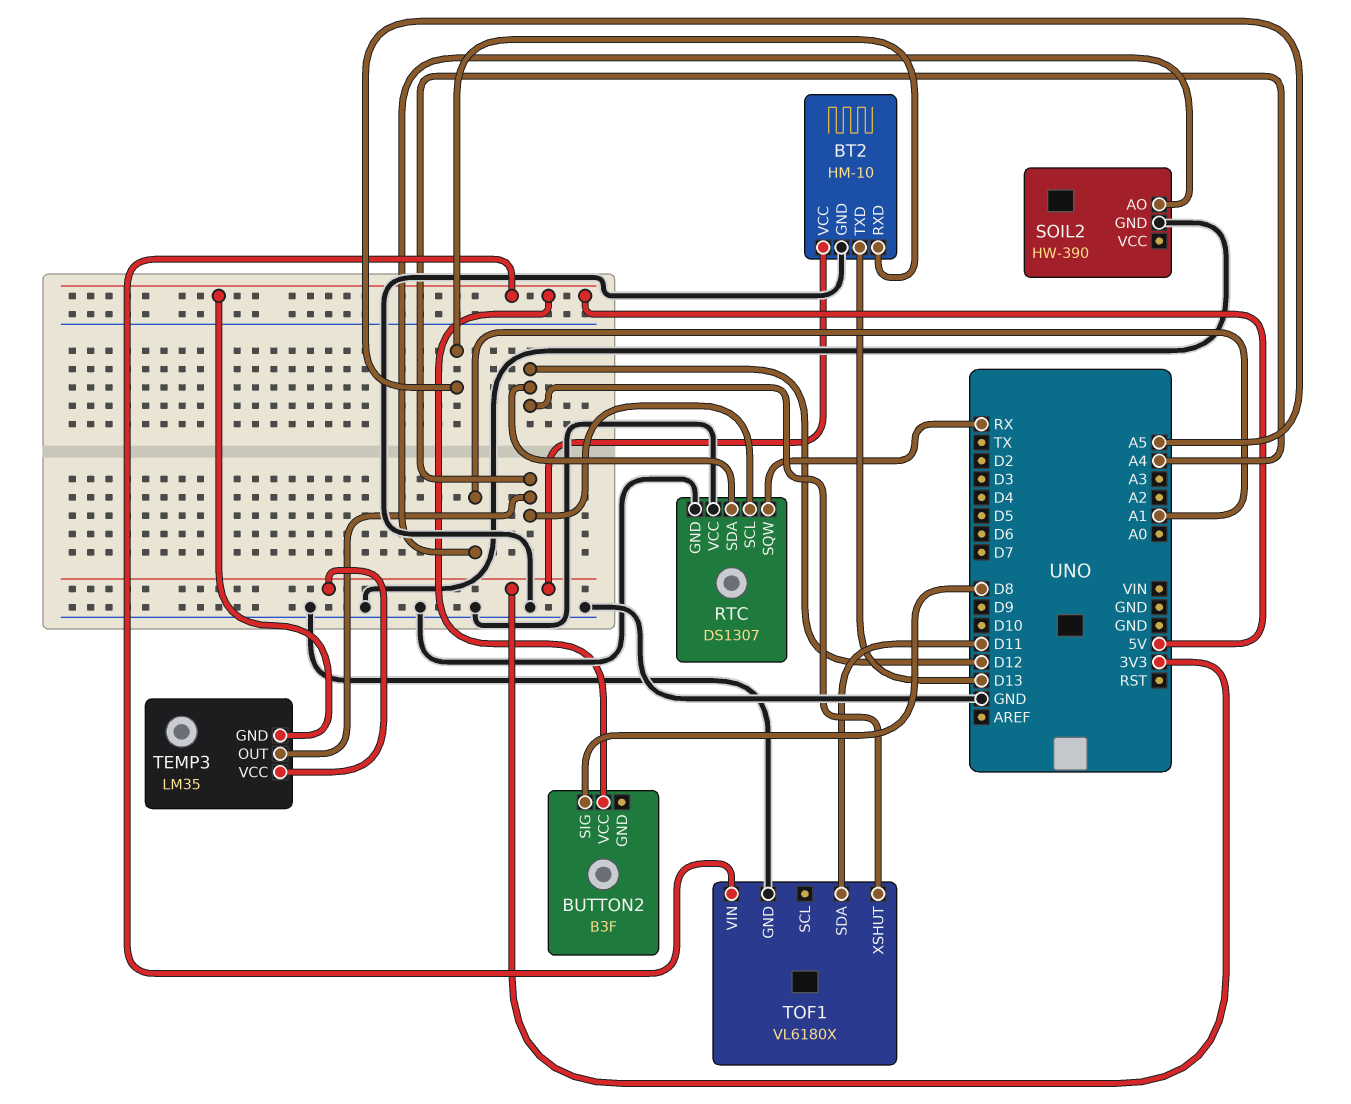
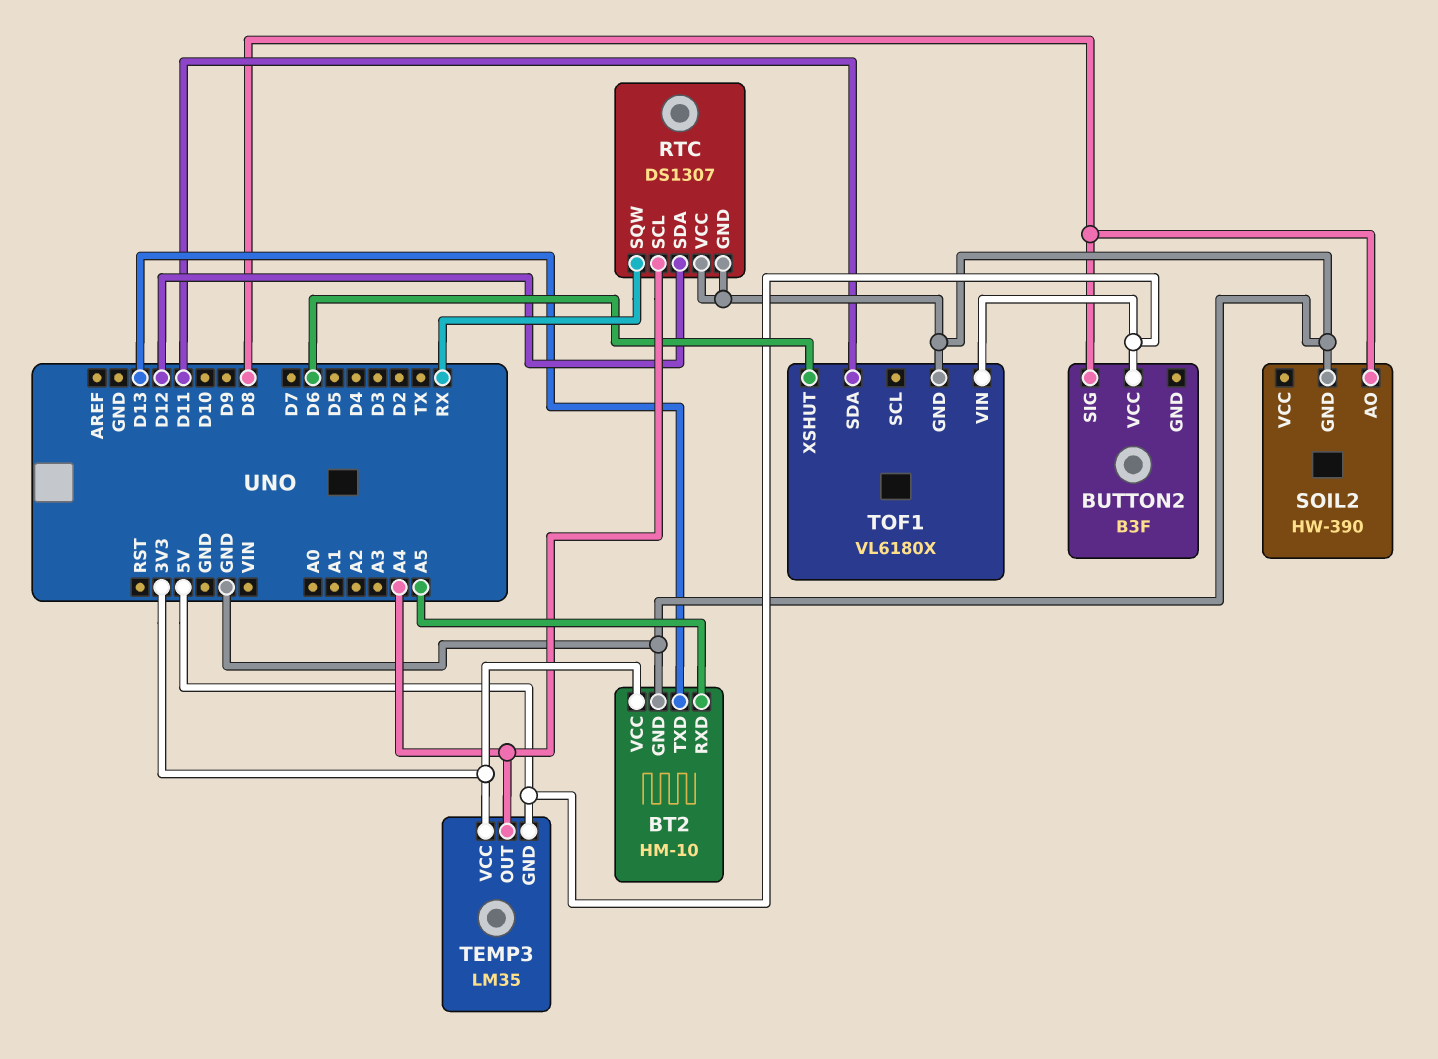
SOIL2 pin AO: A1 -> D8
TOF1 pin XSHUT: D12 -> D6

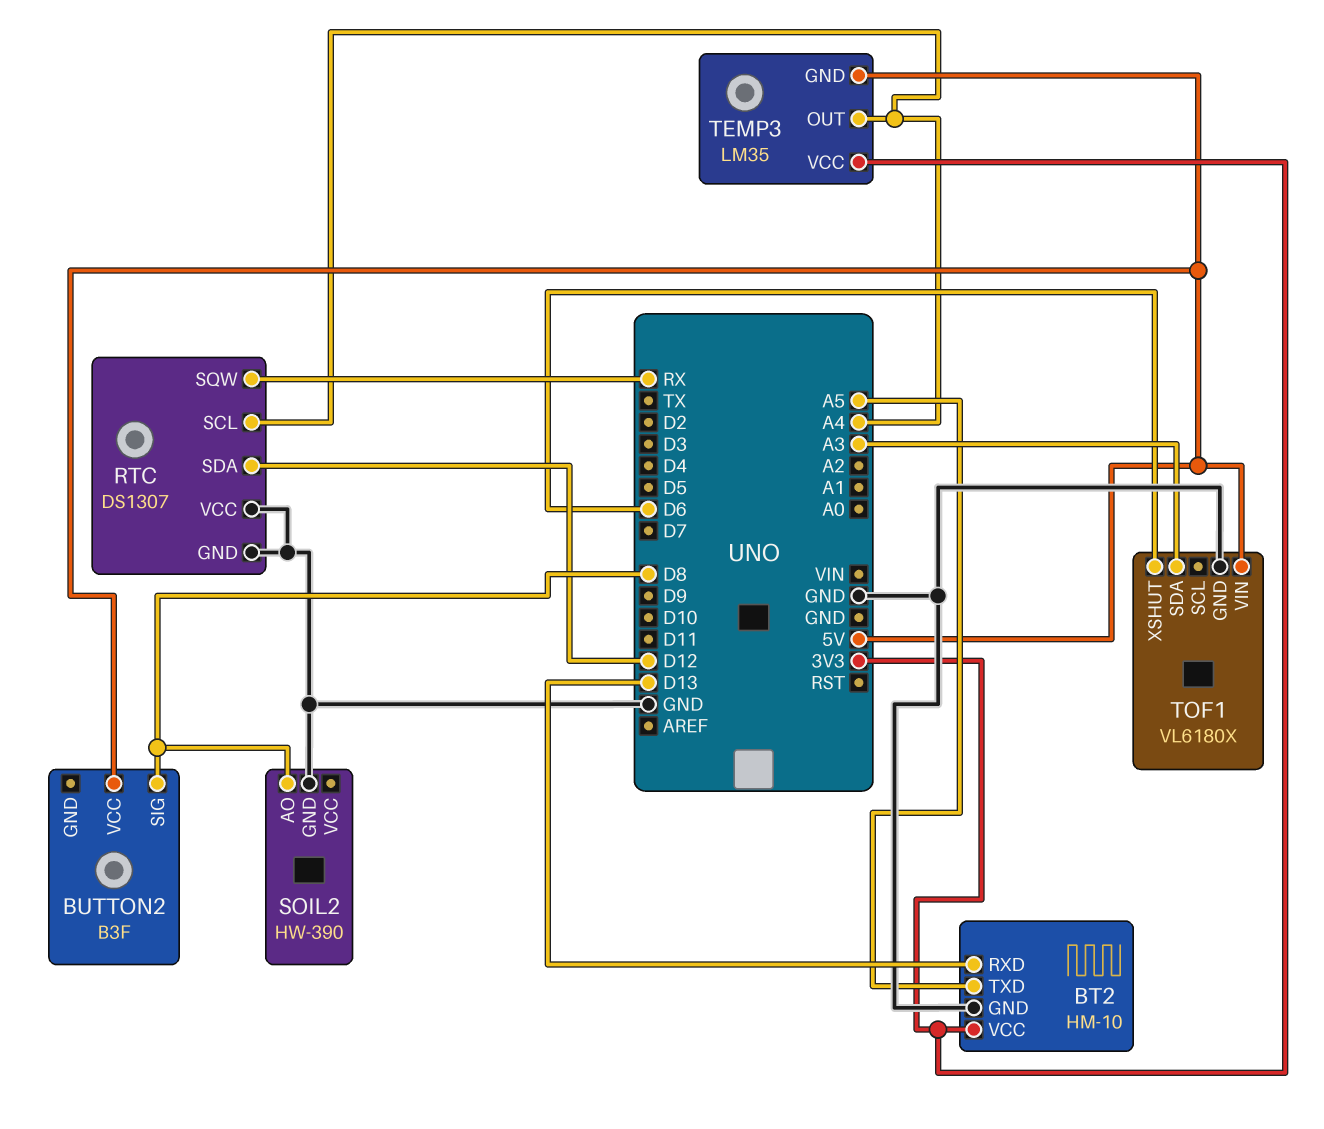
BT2 pin RXD: A5 -> D13
BT2 pin TXD: D13 -> A5
TOF1 pin SDA: D11 -> A3

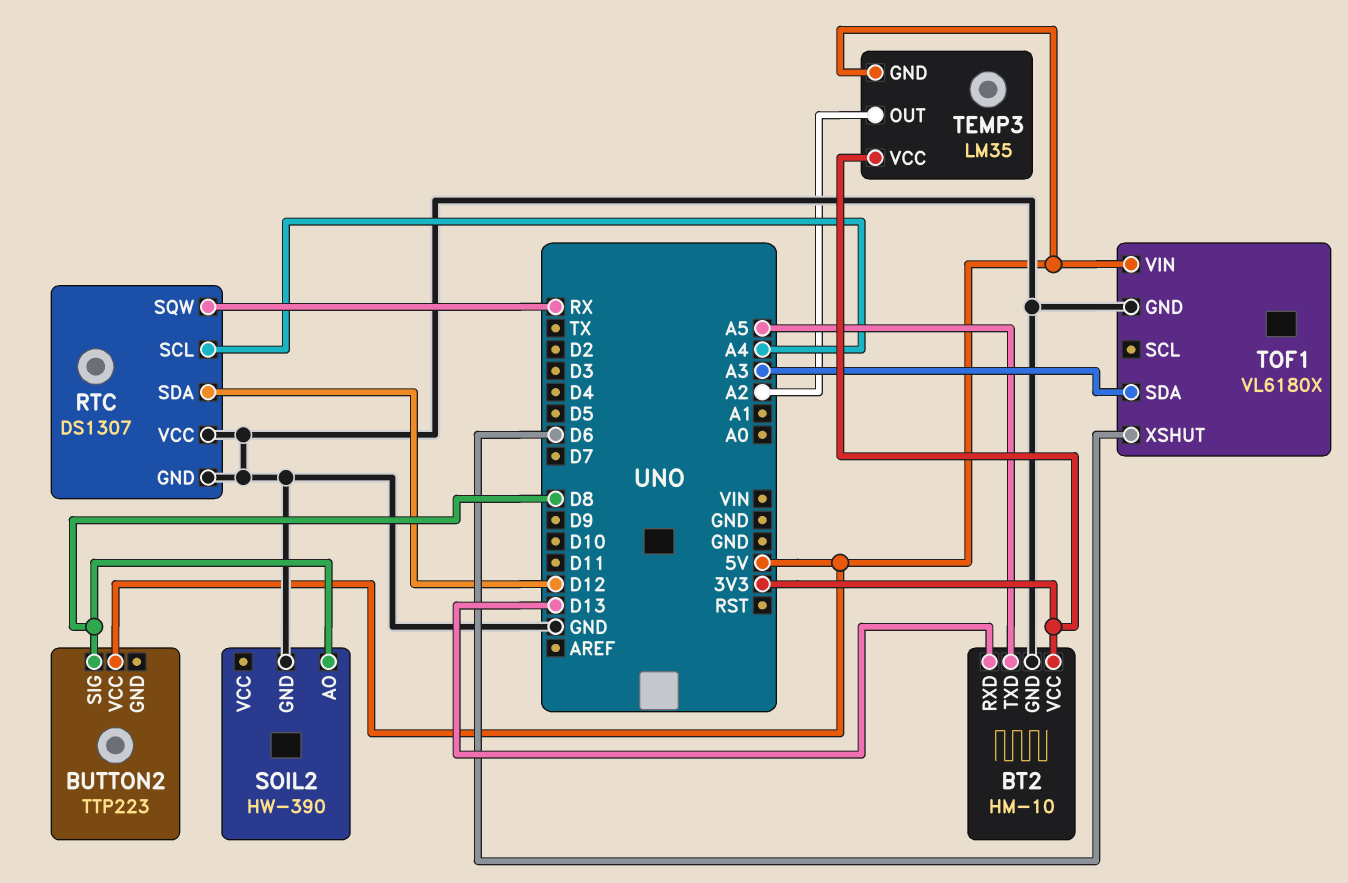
BUTTON2: B3F -> TTP223
TEMP3 pin OUT: A4 -> A2

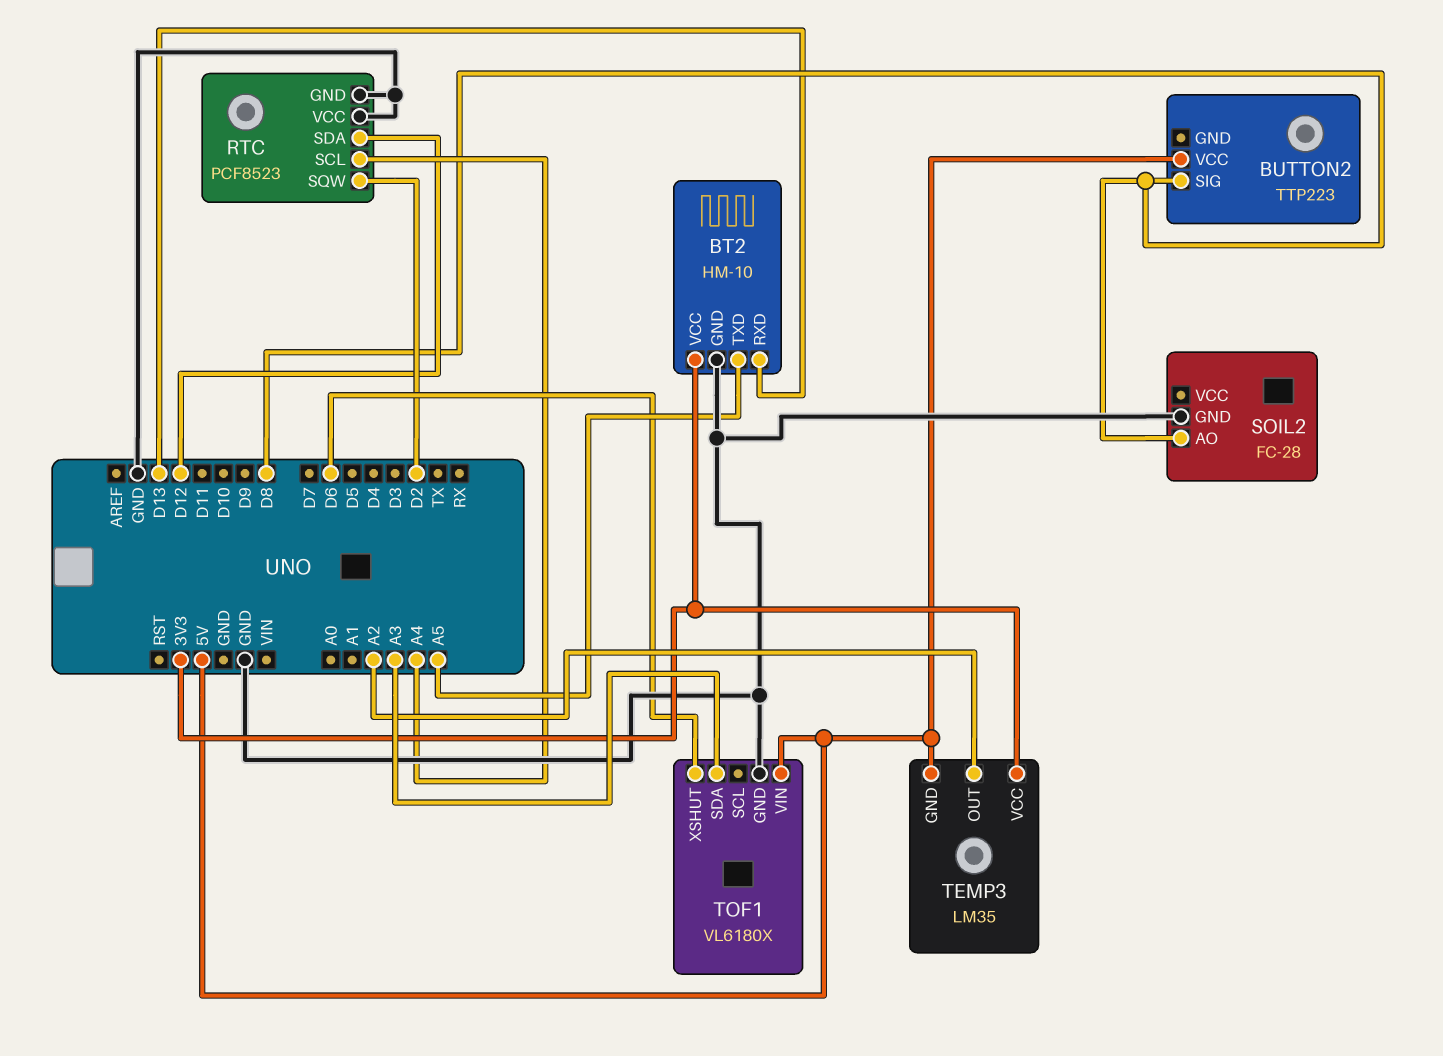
RTC: DS1307 -> PCF8523
RTC pin SQW: RX -> D2
SOIL2: HW-390 -> FC-28

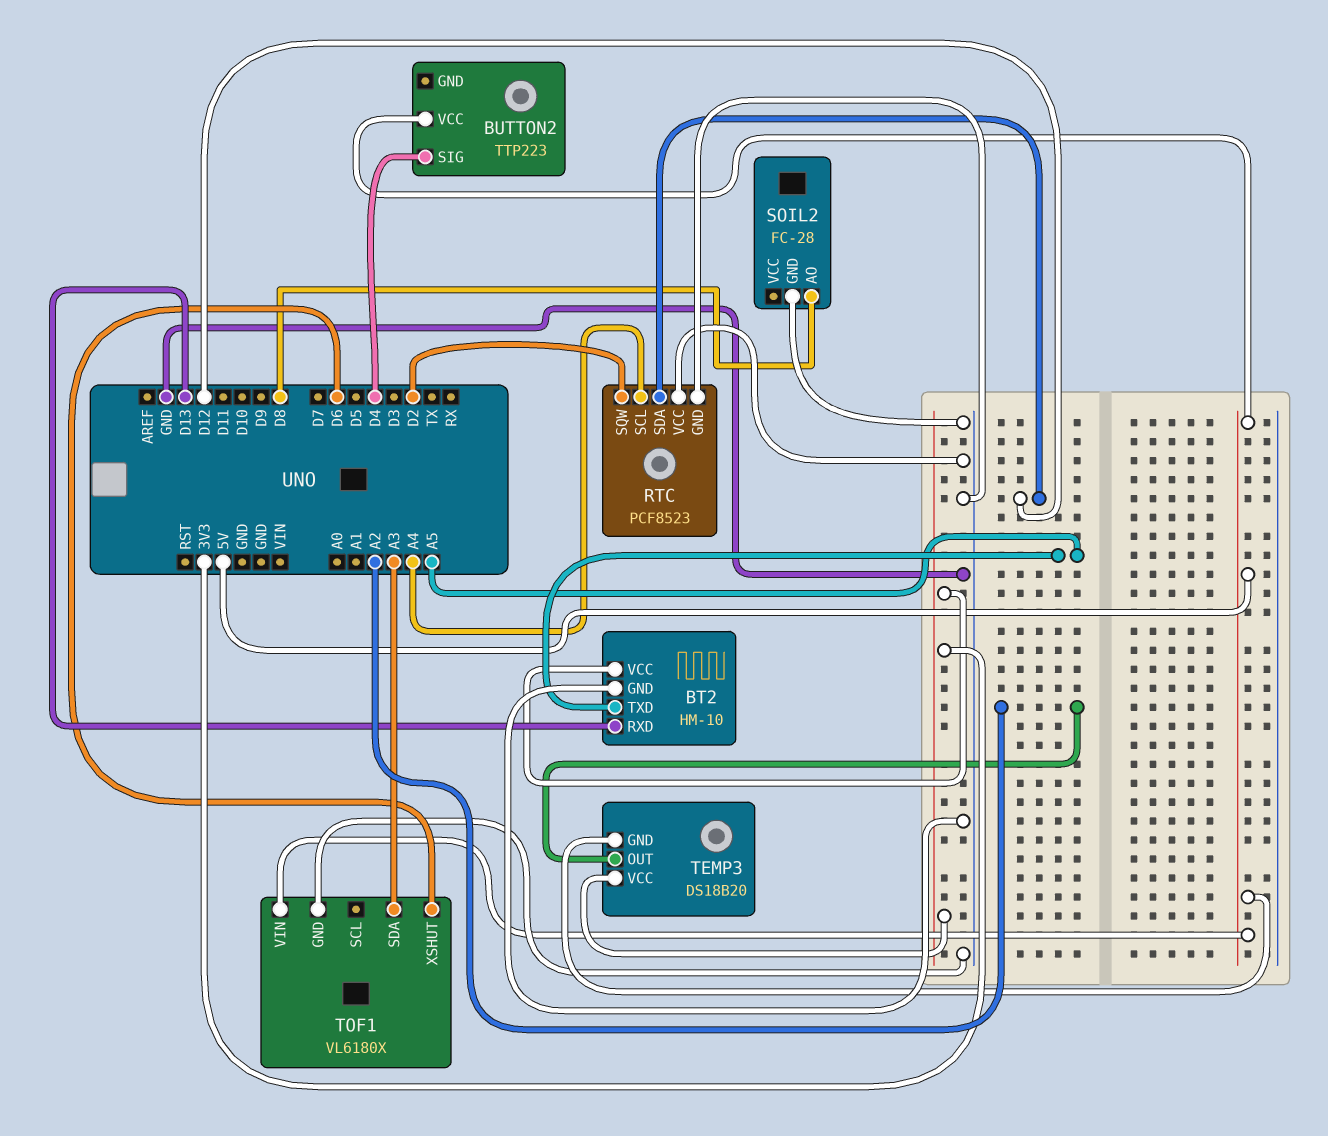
BUTTON2 pin SIG: D8 -> D4
TEMP3: LM35 -> DS18B20

